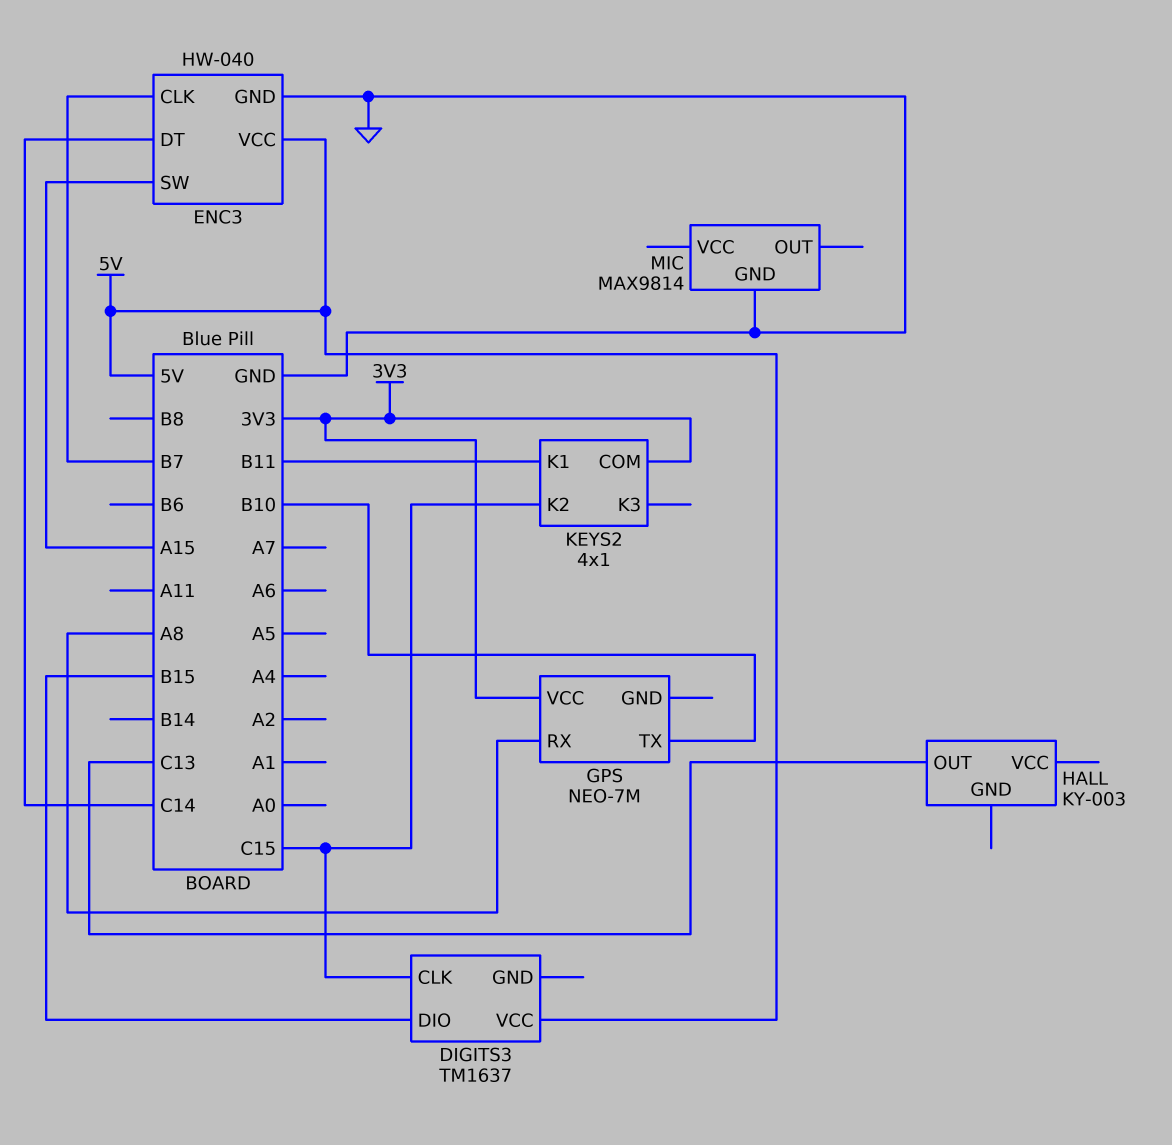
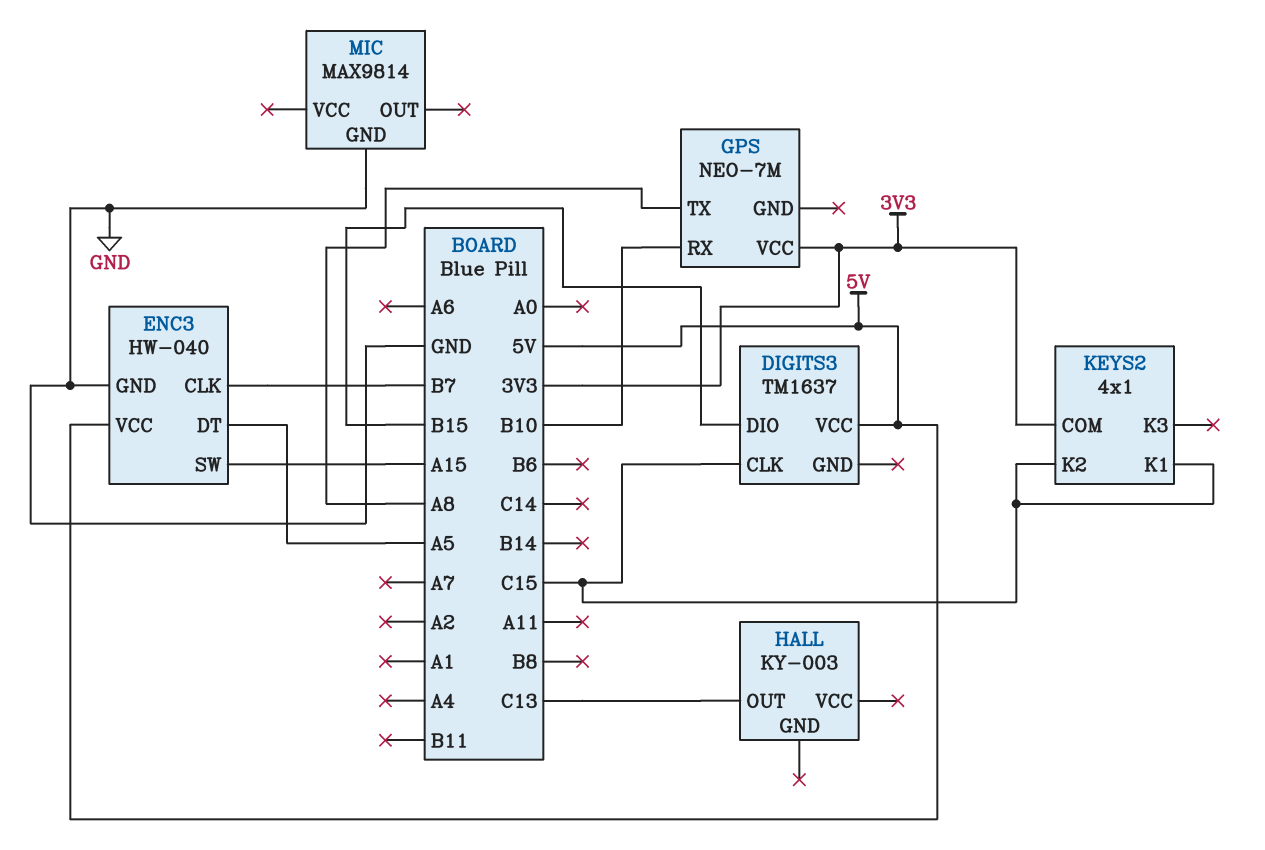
ENC3 pin DT: C14 -> A5
GPS pin RX: A8 -> B10
GPS pin TX: B10 -> A8
KEYS2 pin K1: B11 -> C15

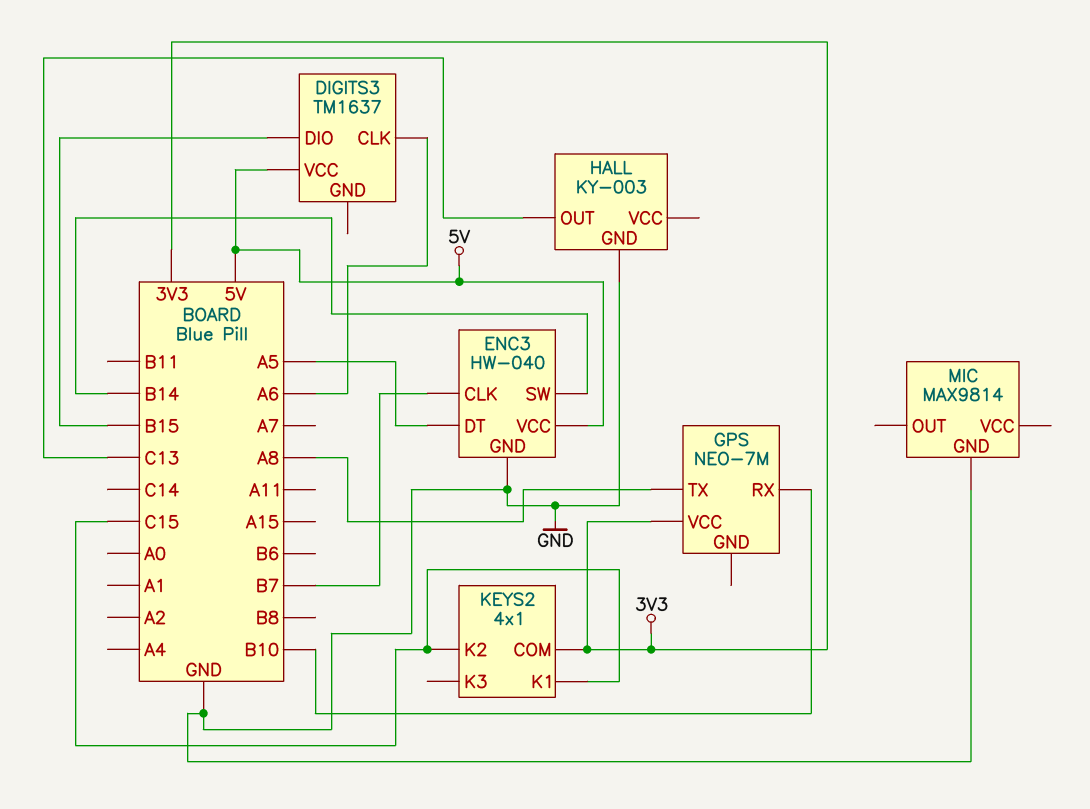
DIGITS3 pin CLK: C15 -> A6
ENC3 pin SW: A15 -> B14
HALL pin GND: none -> GND

